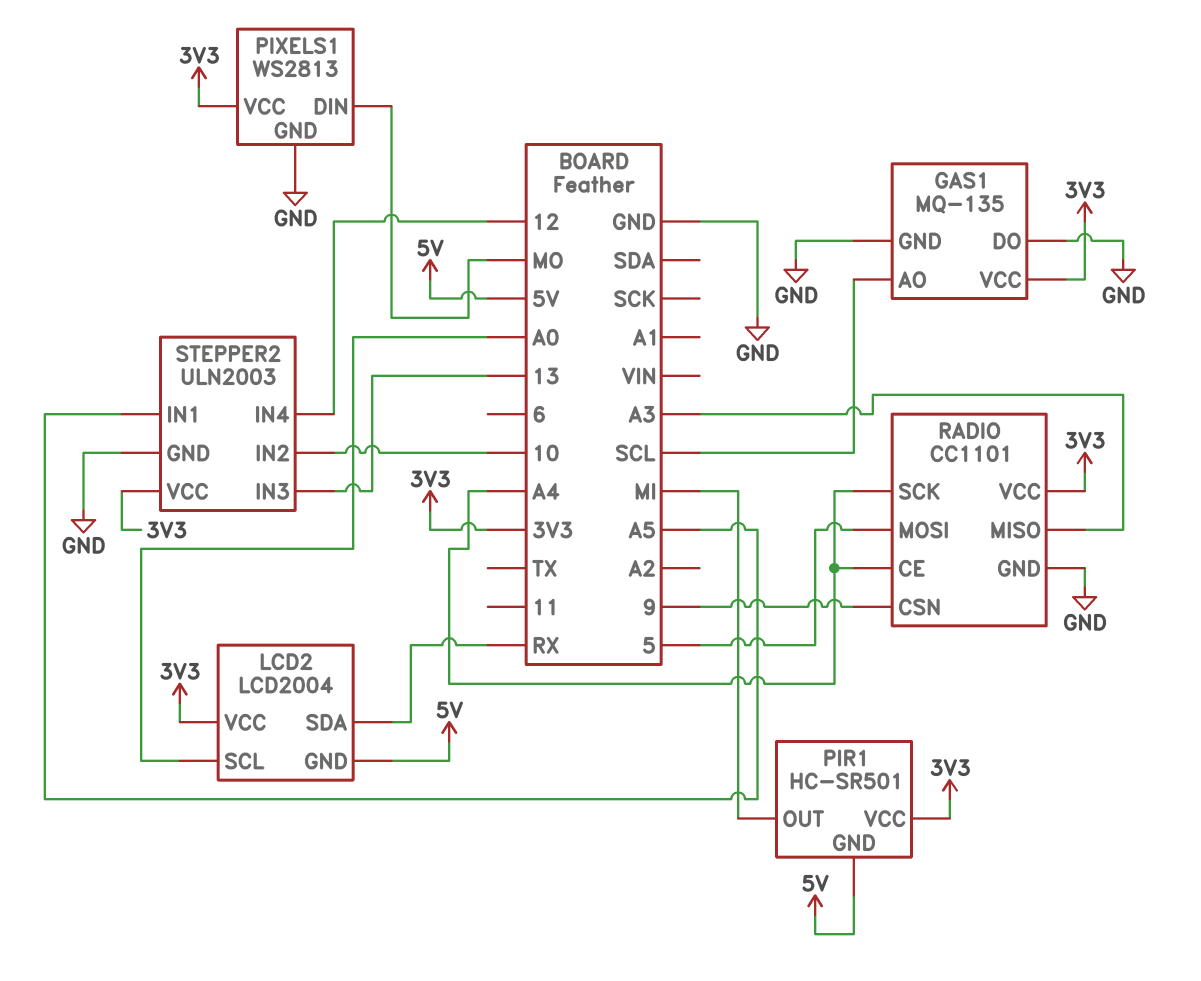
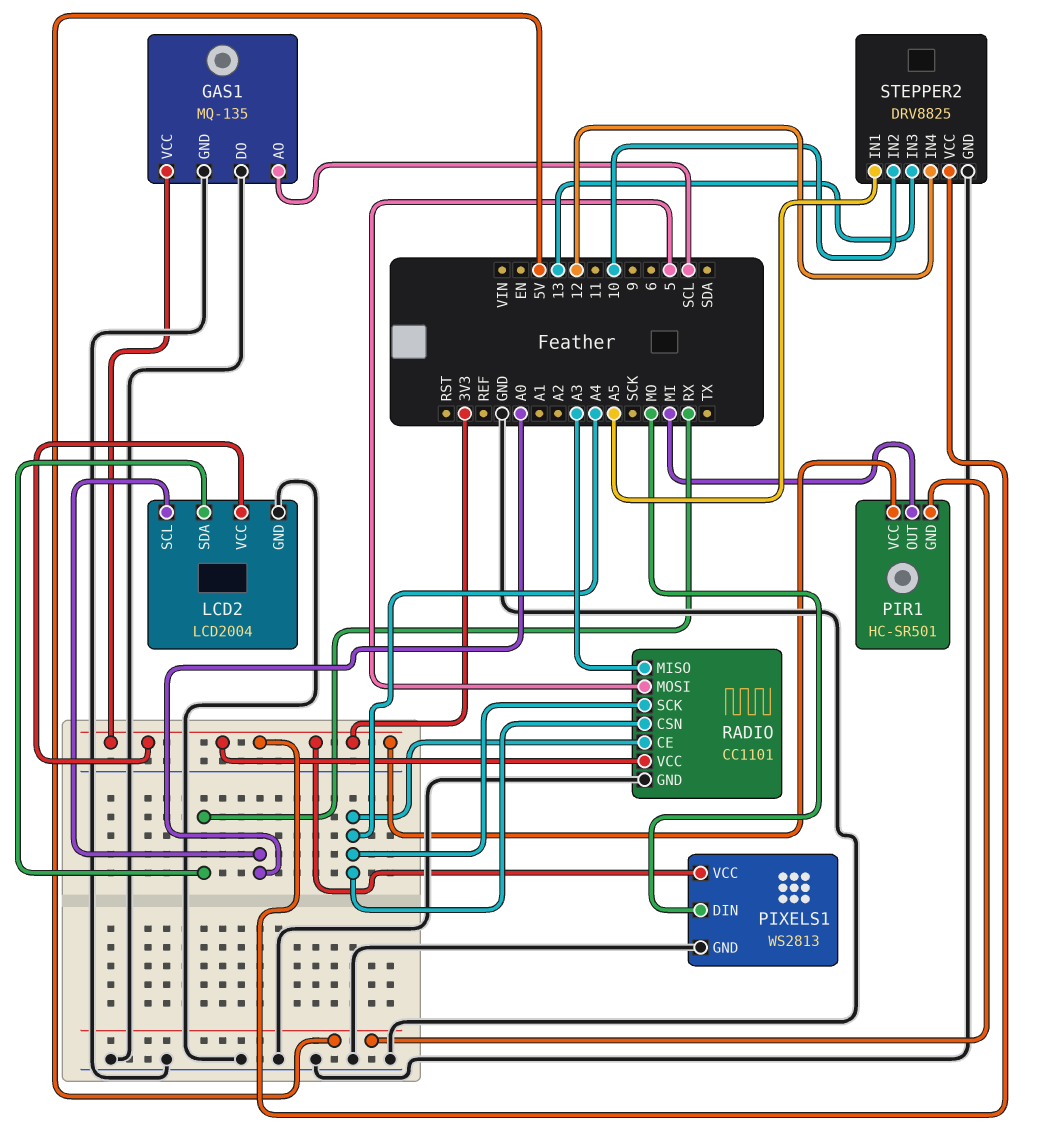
LCD2 pin GND: 5V -> GND
RADIO pin CSN: 9 -> A4
STEPPER2: ULN2003 -> DRV8825

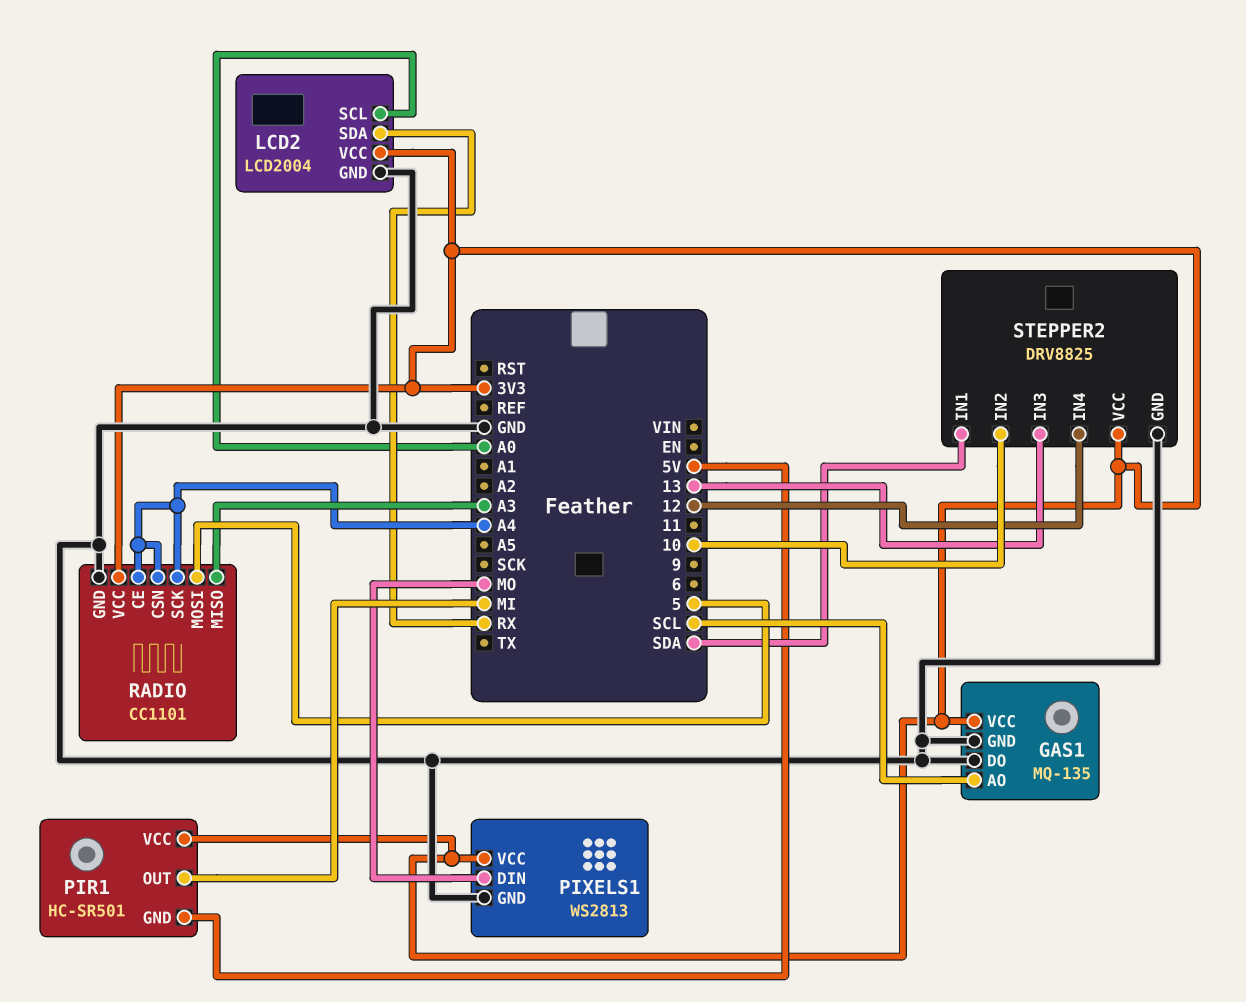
STEPPER2 pin IN1: A5 -> SDA

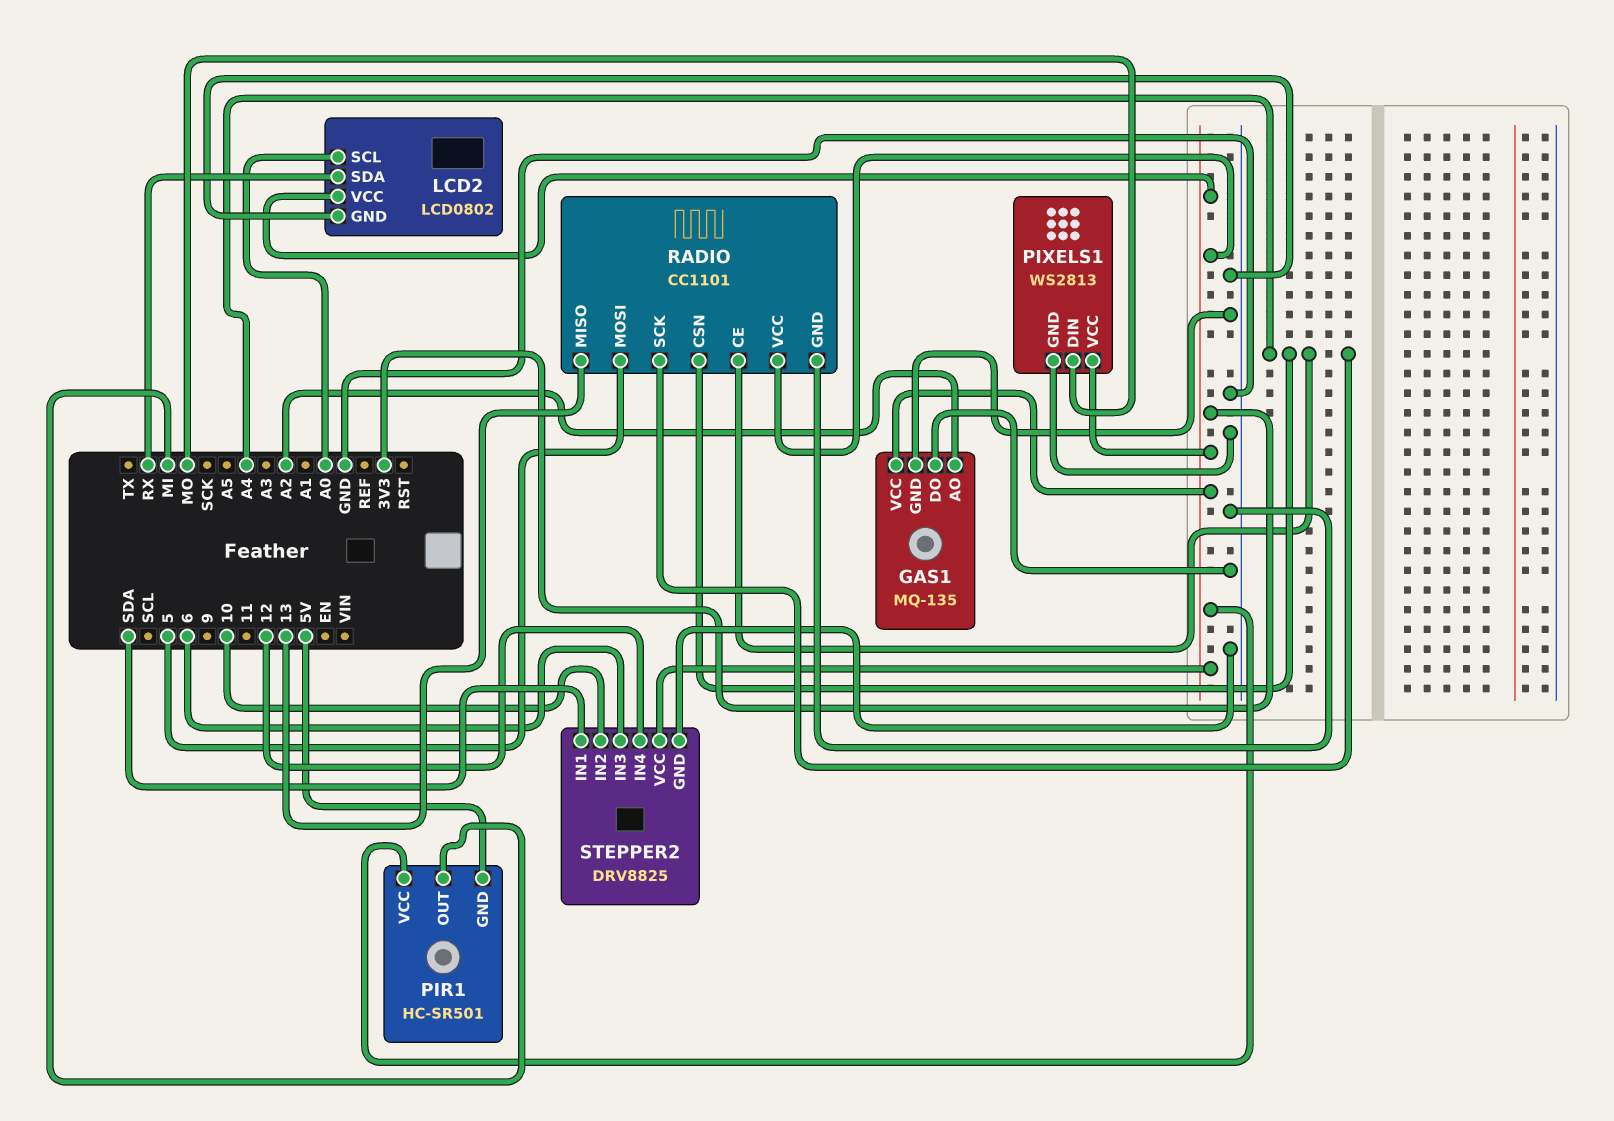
GAS1 pin AO: SCL -> A2
LCD2: LCD2004 -> LCD0802
RADIO pin MISO: A3 -> 13
STEPPER2 pin IN3: 13 -> 6

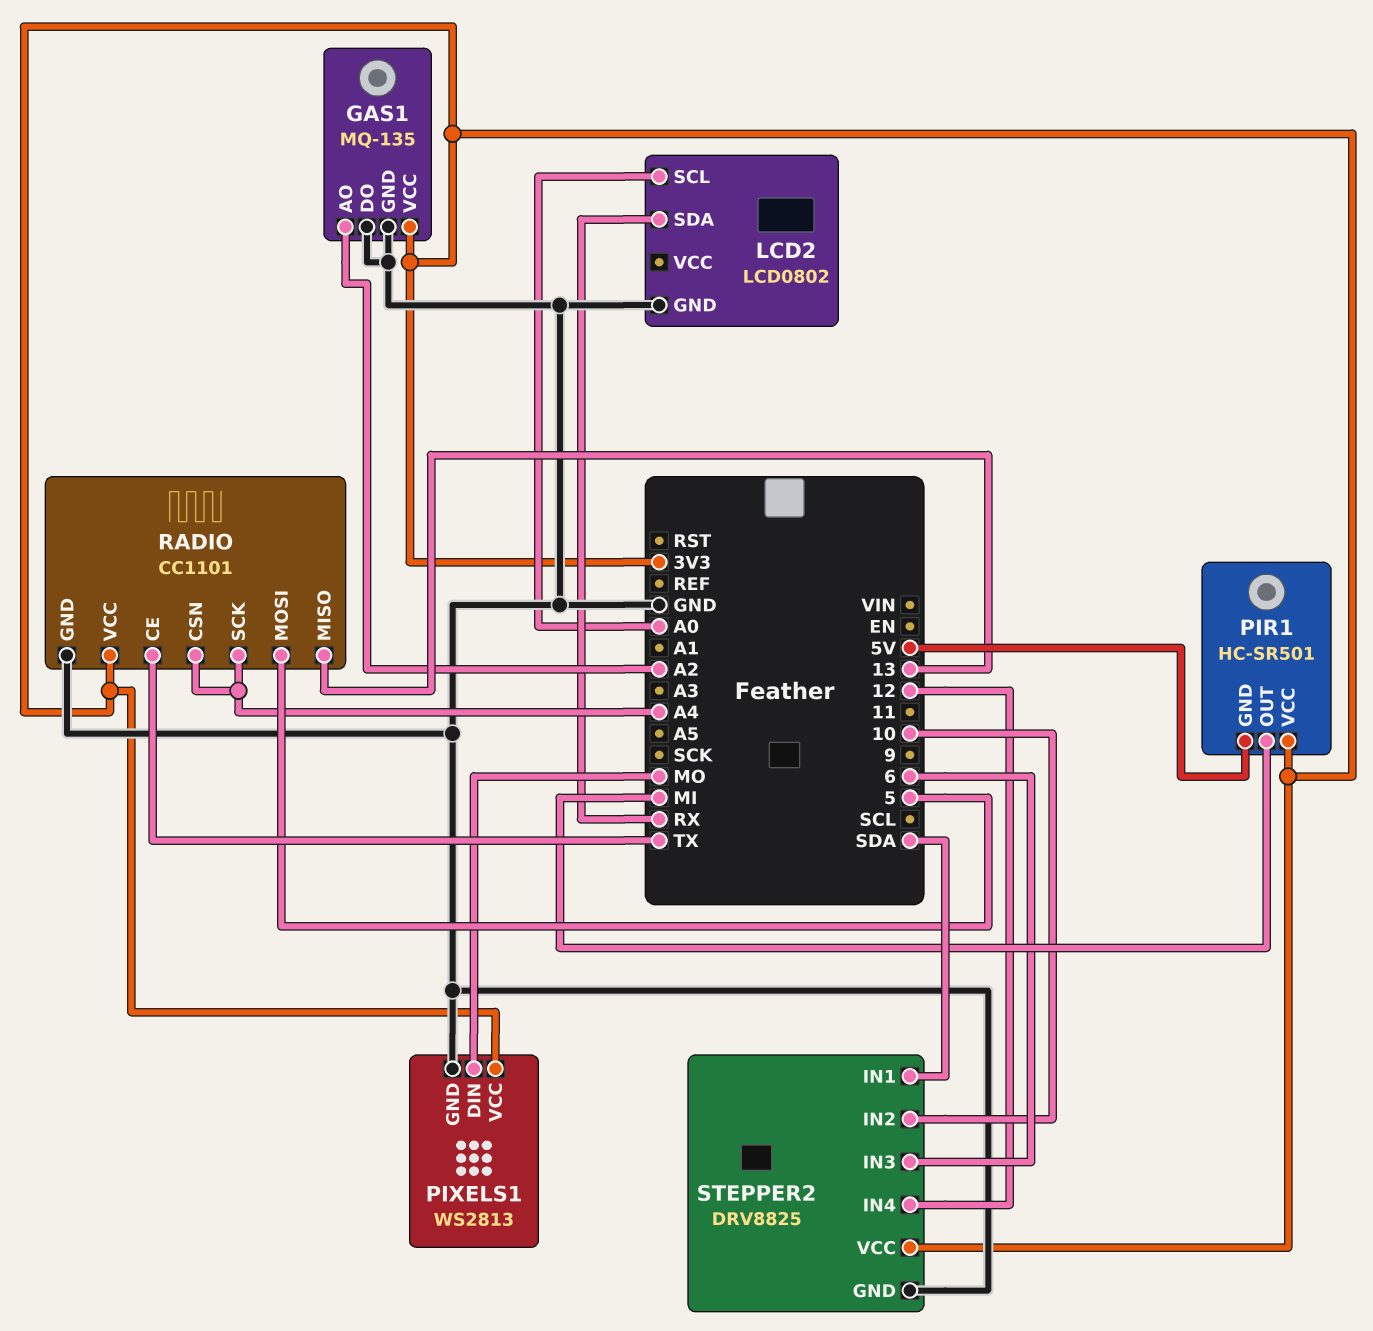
LCD2 pin VCC: 3V3 -> none
RADIO pin CE: A4 -> TX

